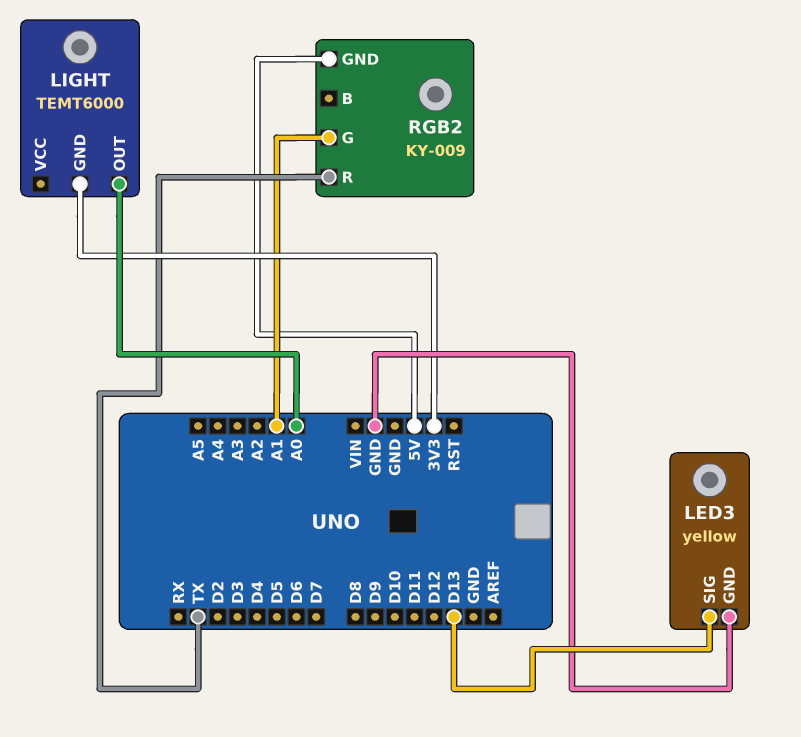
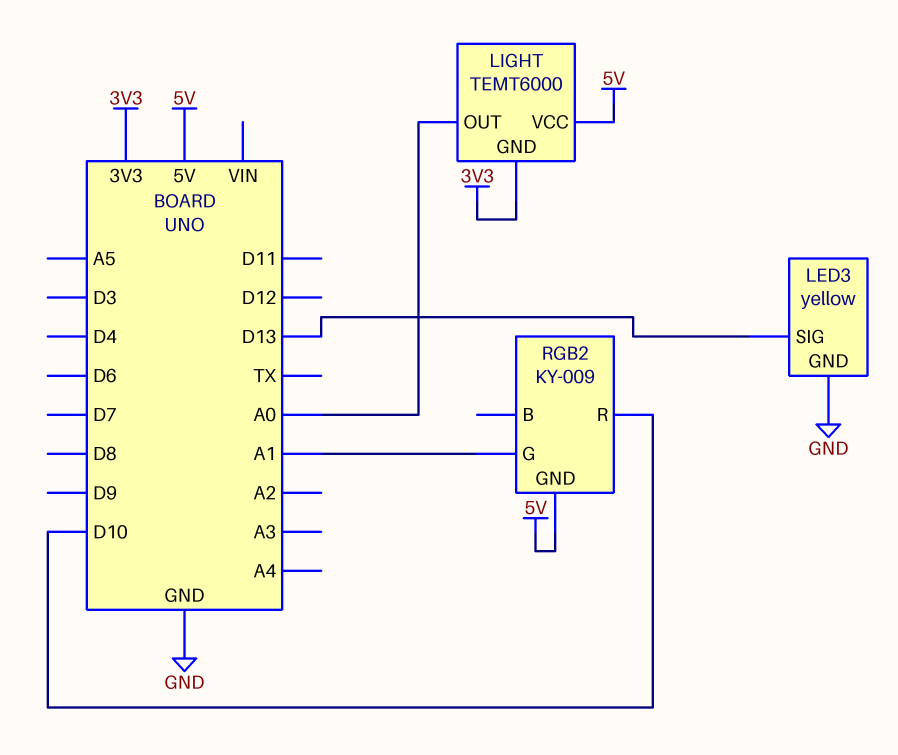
LIGHT pin VCC: none -> 5V
RGB2 pin R: TX -> D10

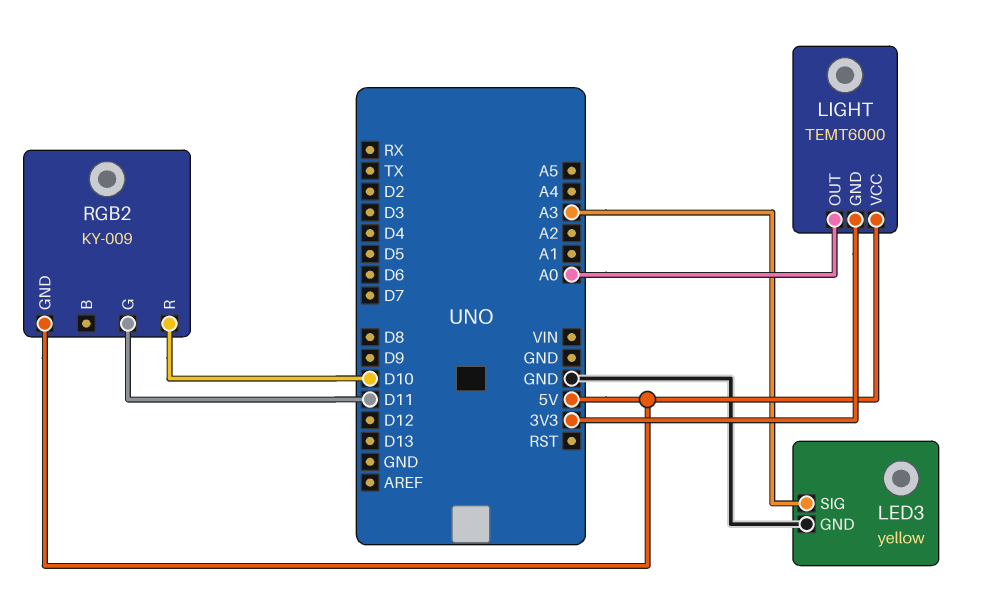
LED3 pin SIG: D13 -> A3
RGB2 pin G: A1 -> D11

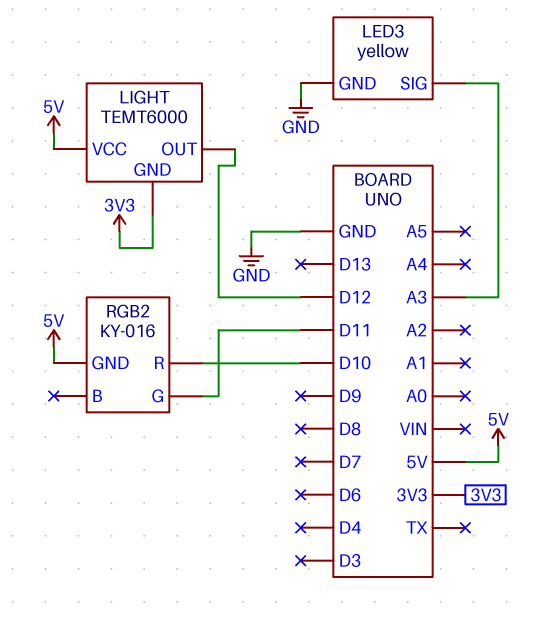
LIGHT pin OUT: A0 -> D12
RGB2: KY-009 -> KY-016

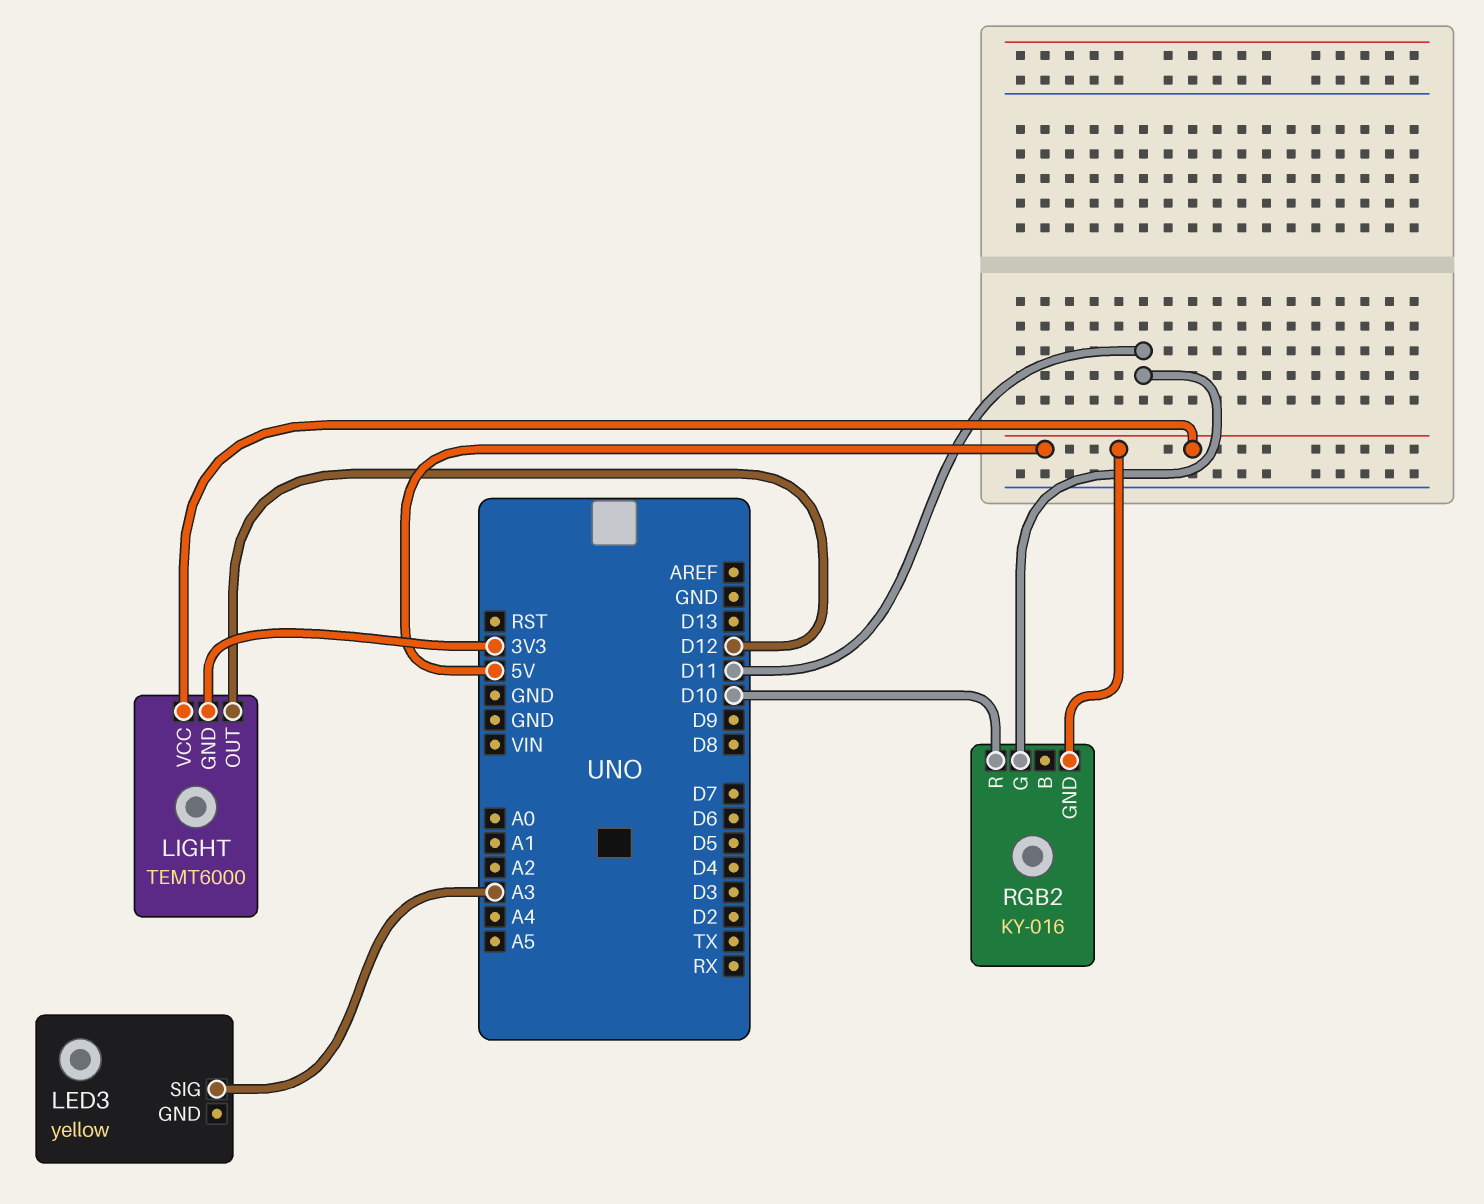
LED3 pin GND: GND -> none

